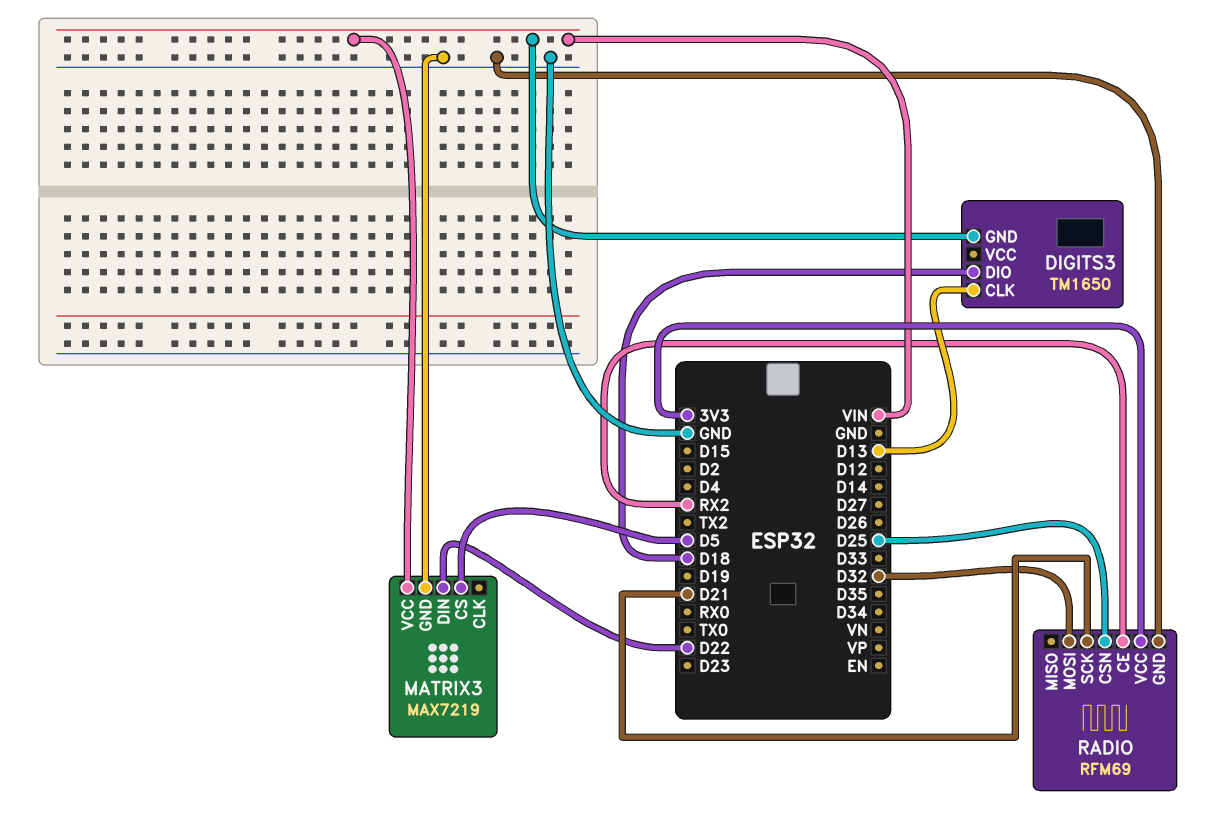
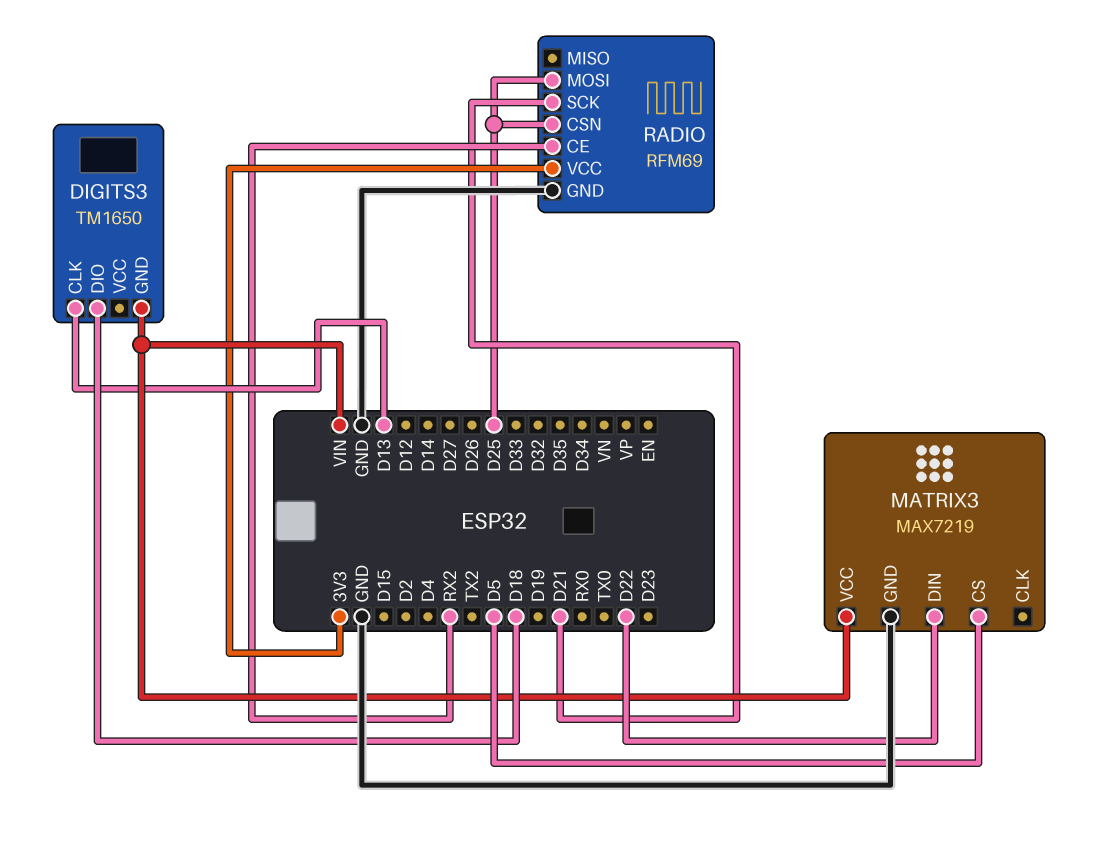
RADIO pin MOSI: D32 -> D25

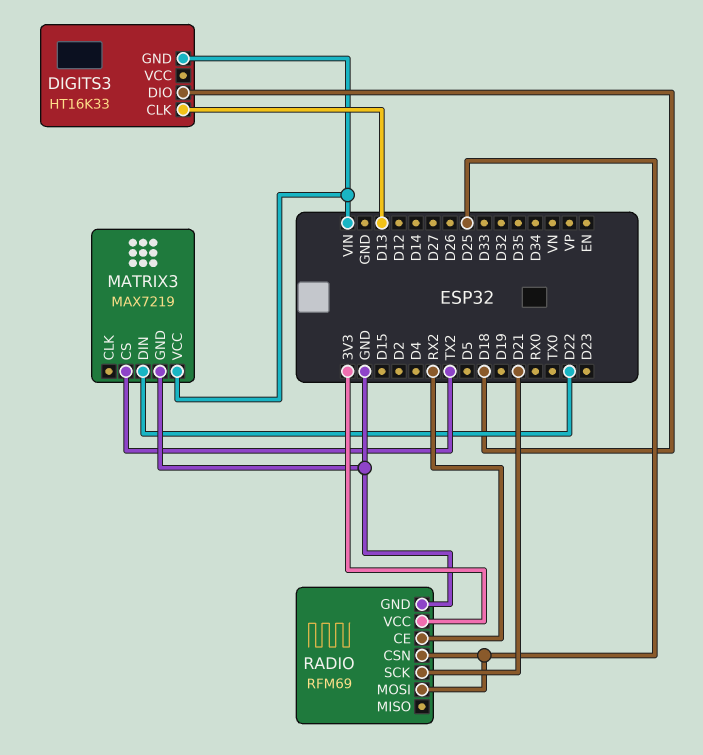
DIGITS3: TM1650 -> HT16K33
MATRIX3 pin CS: D5 -> TX2

